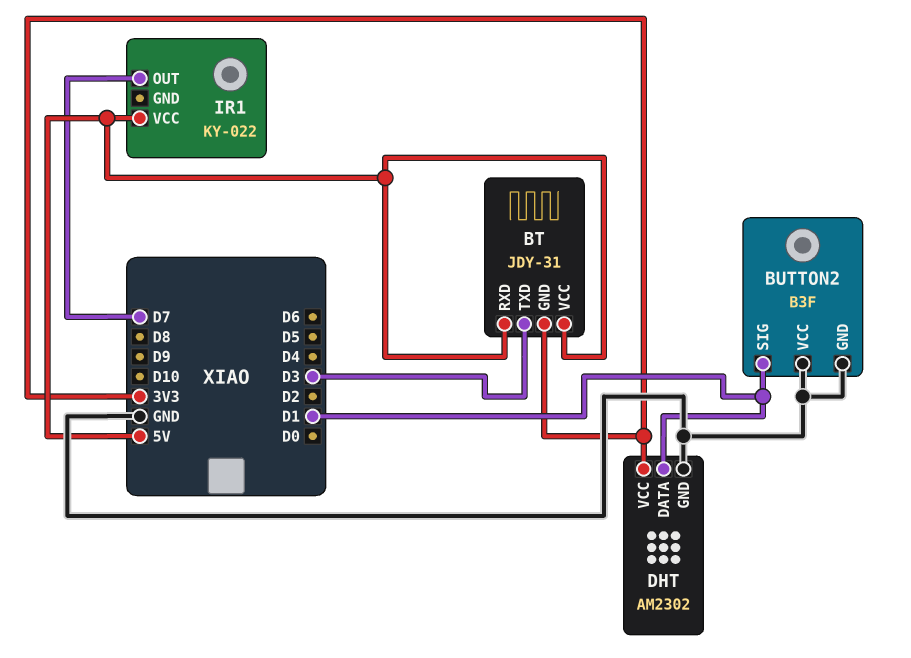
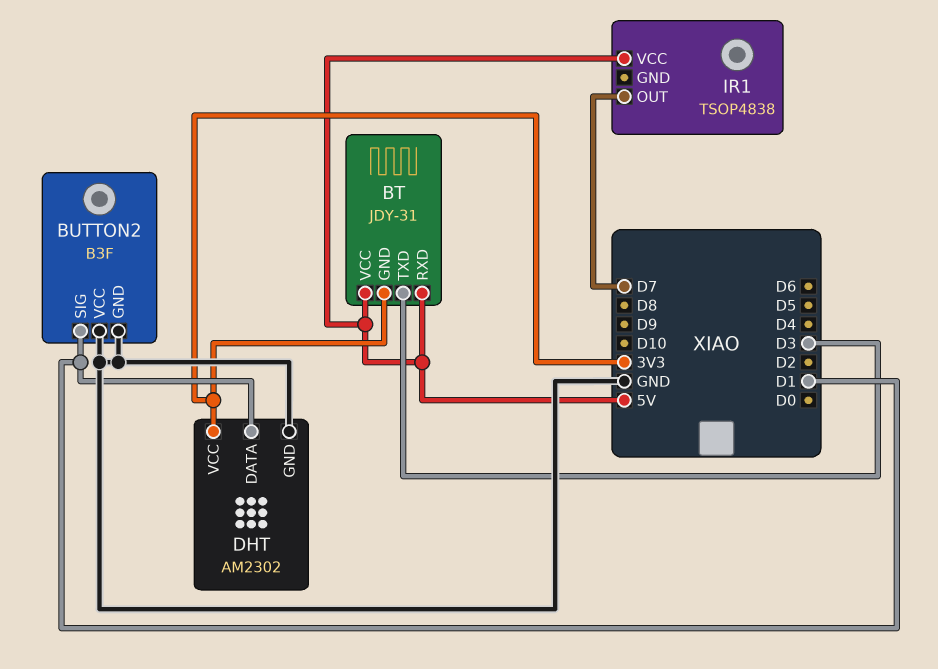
IR1: KY-022 -> TSOP4838

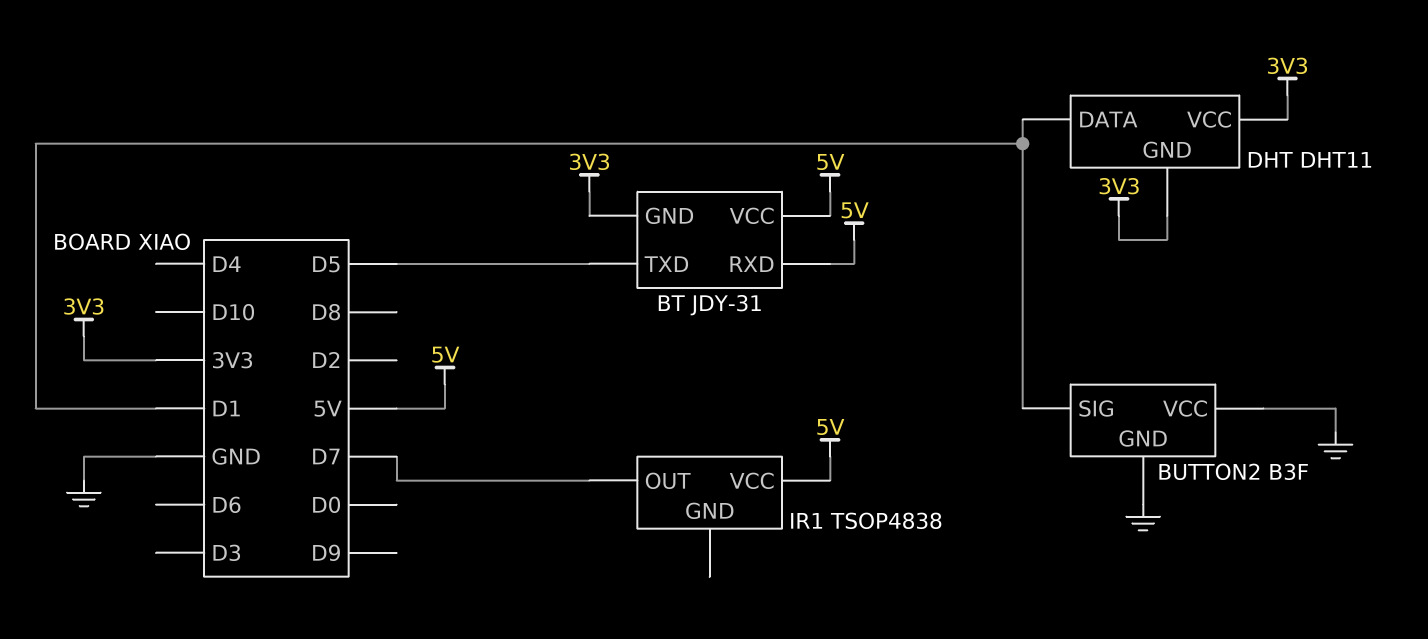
BT pin TXD: D3 -> D5
DHT: AM2302 -> DHT11
DHT pin GND: GND -> 3V3

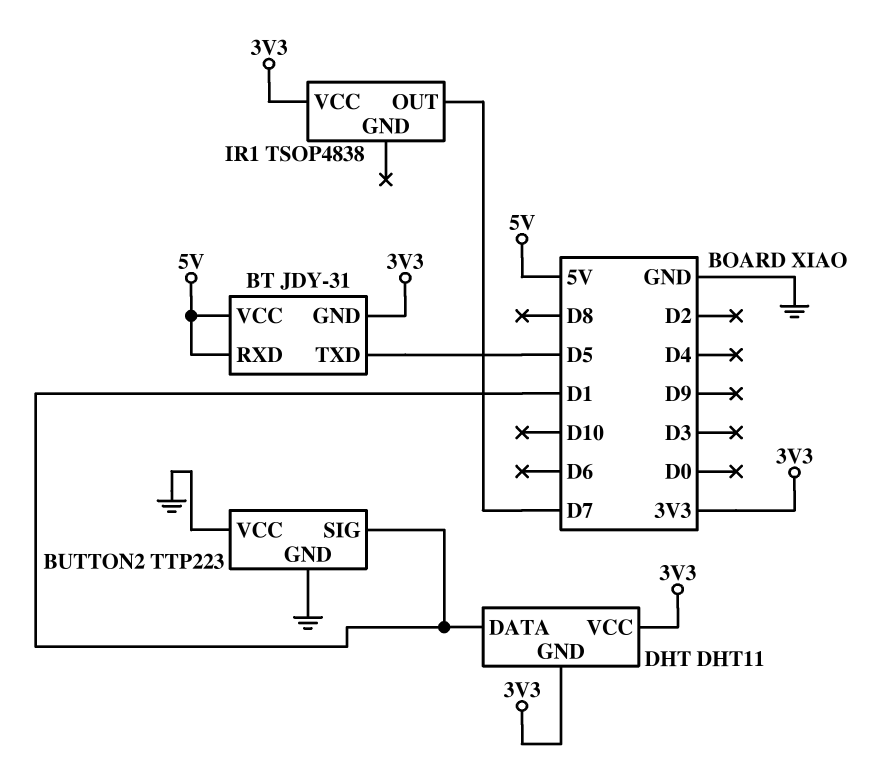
BUTTON2: B3F -> TTP223
IR1 pin VCC: 5V -> 3V3

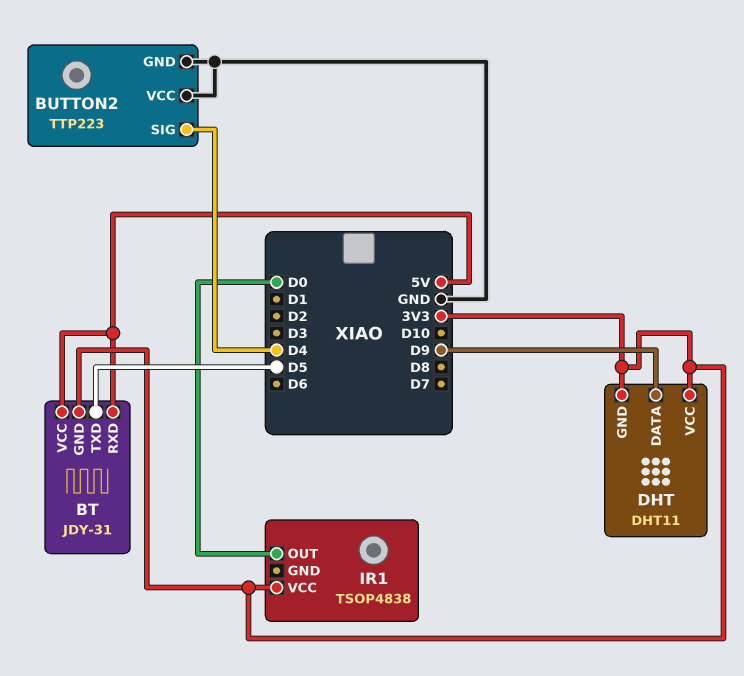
BUTTON2 pin SIG: D1 -> D4
DHT pin DATA: D1 -> D9
IR1 pin OUT: D7 -> D0

